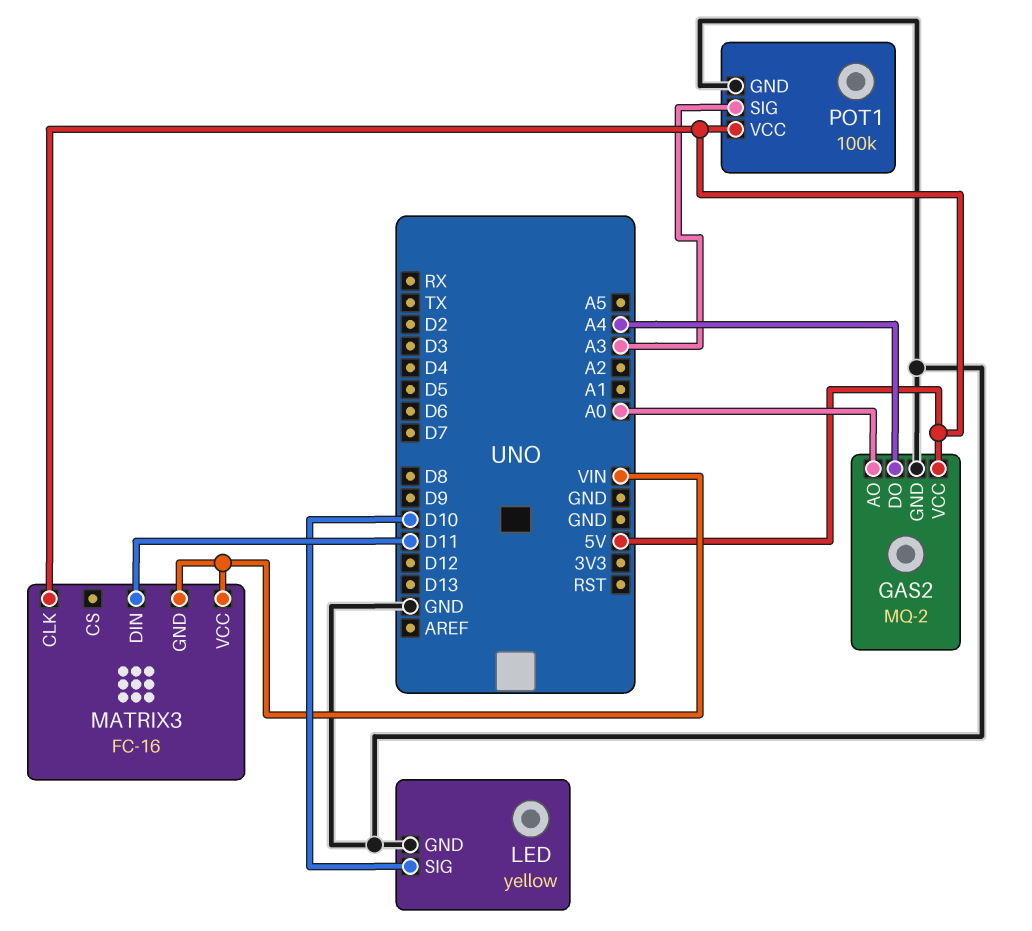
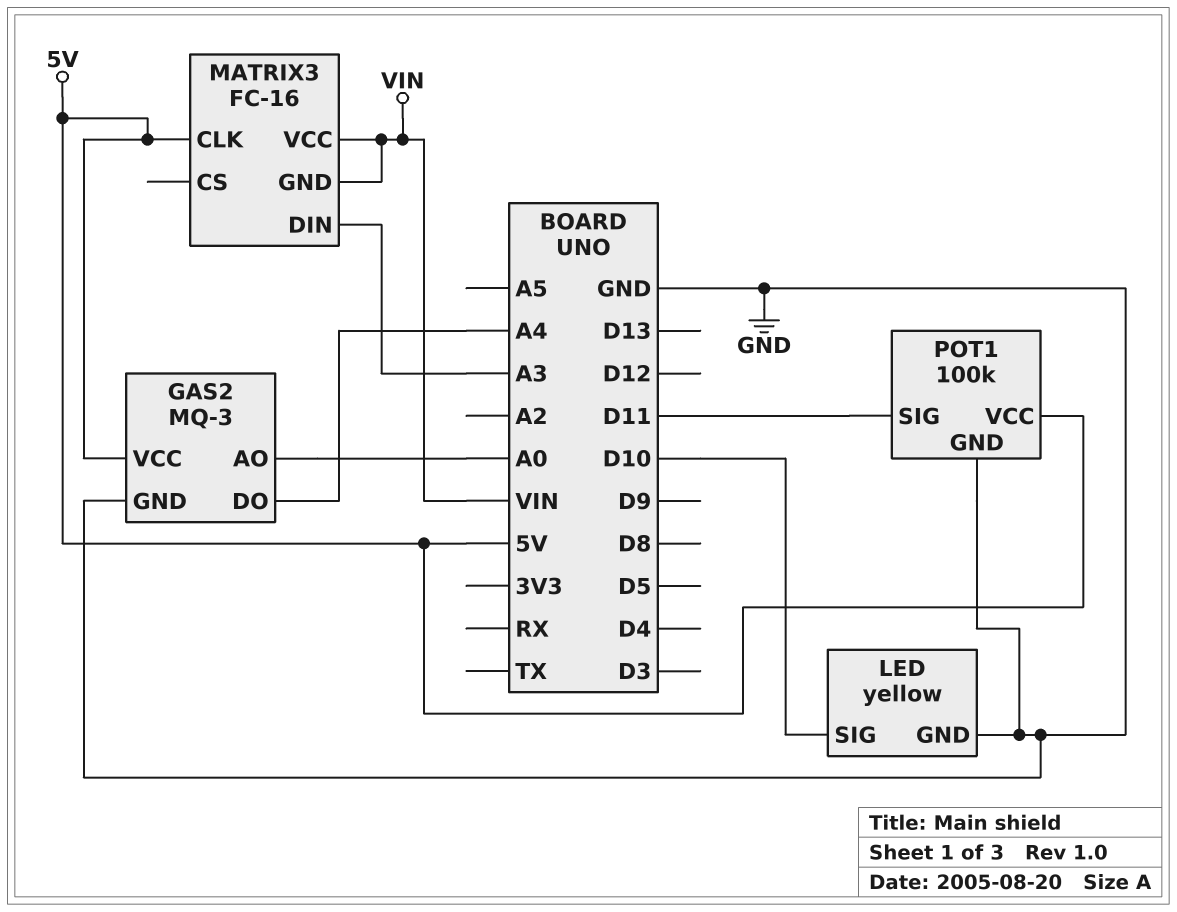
GAS2: MQ-2 -> MQ-3
MATRIX3 pin DIN: D11 -> A3
POT1 pin SIG: A3 -> D11

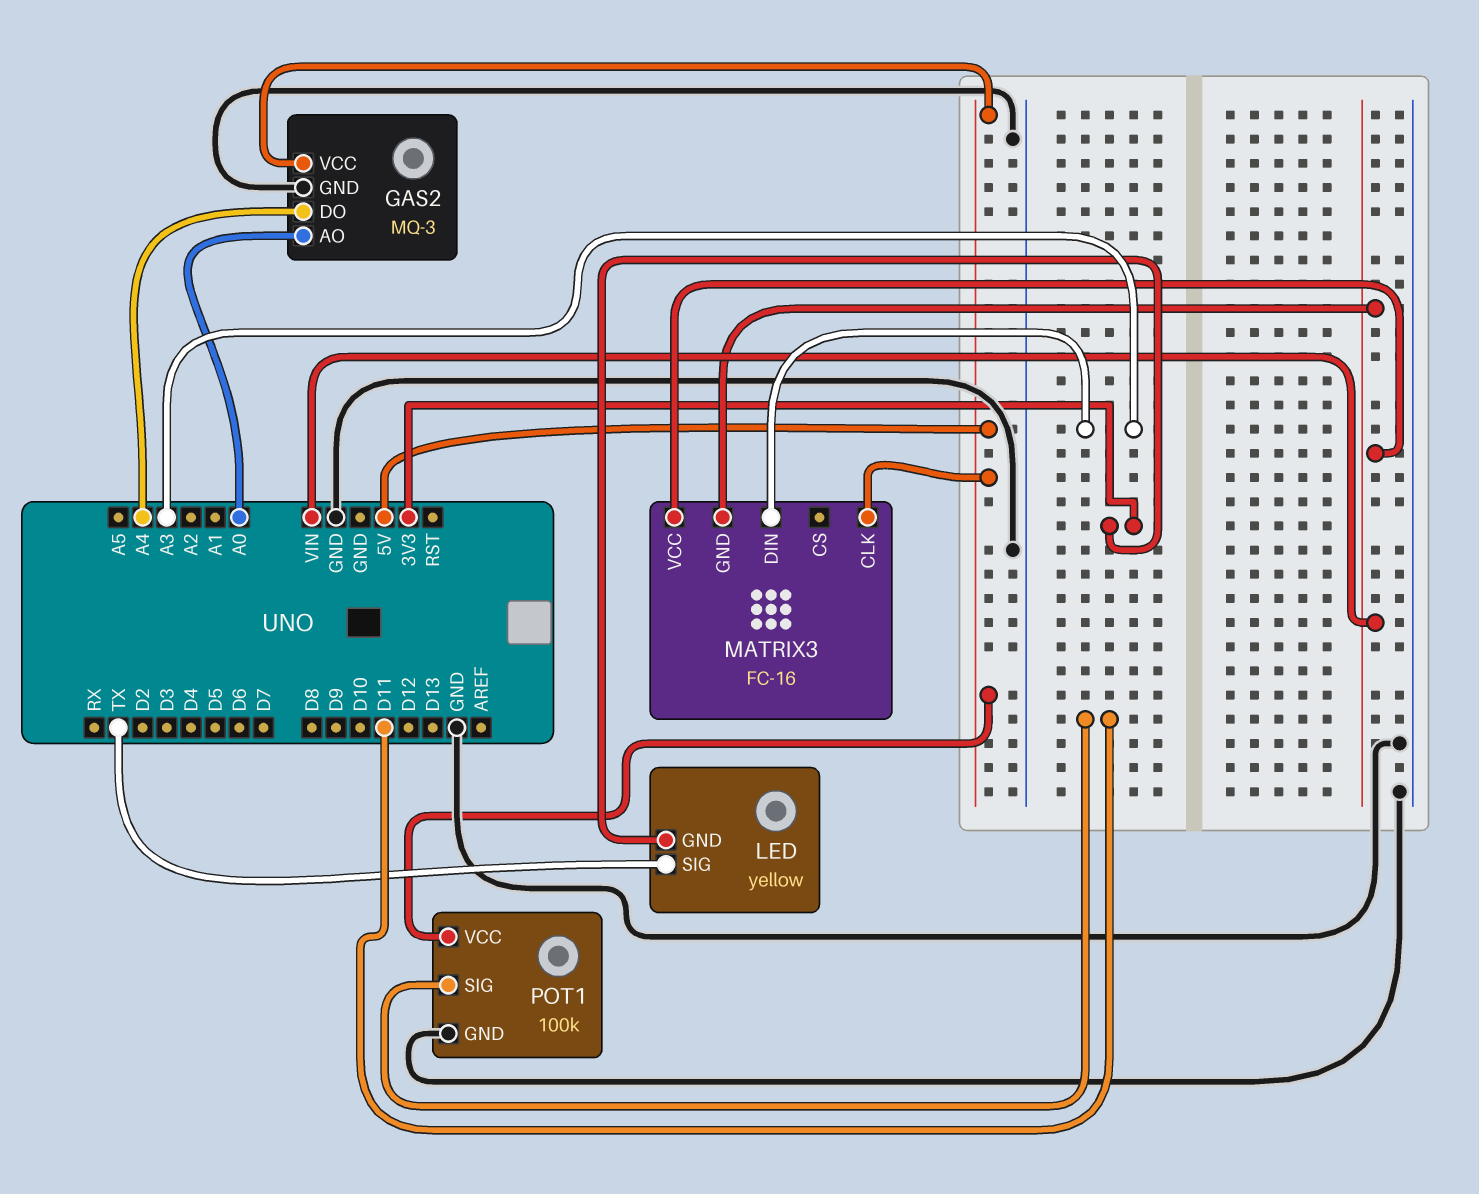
LED pin GND: GND -> 3V3
LED pin SIG: D10 -> TX

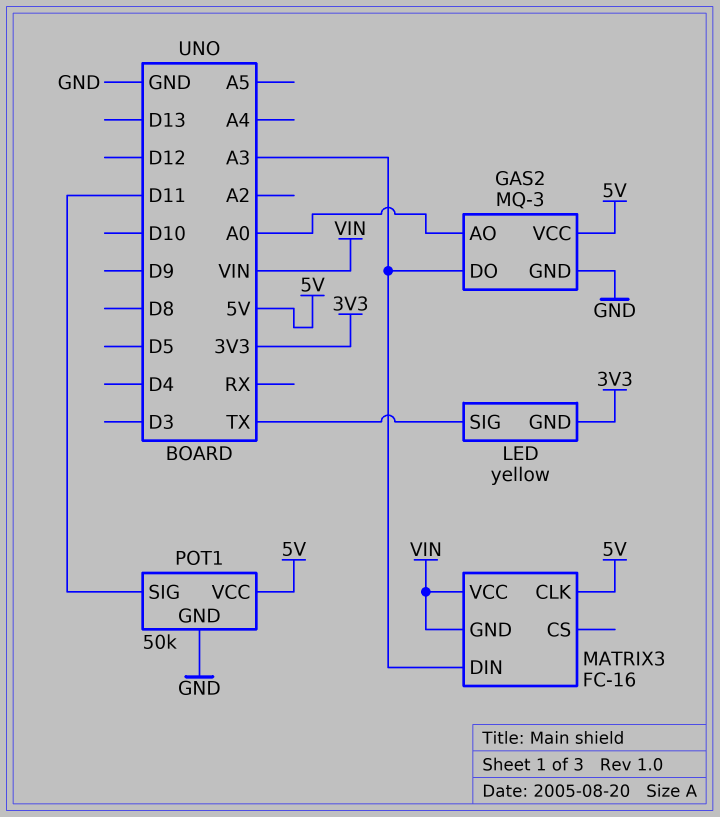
GAS2 pin DO: A4 -> A3
POT1: 100k -> 50k

